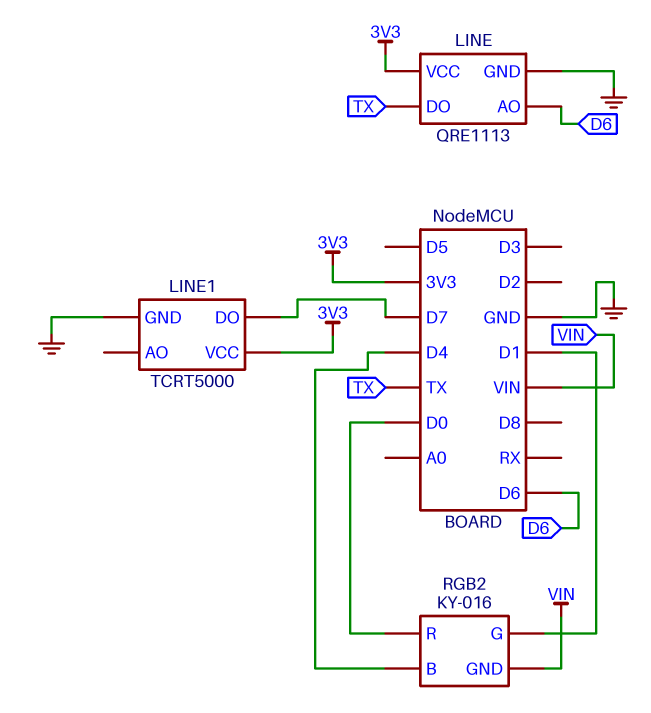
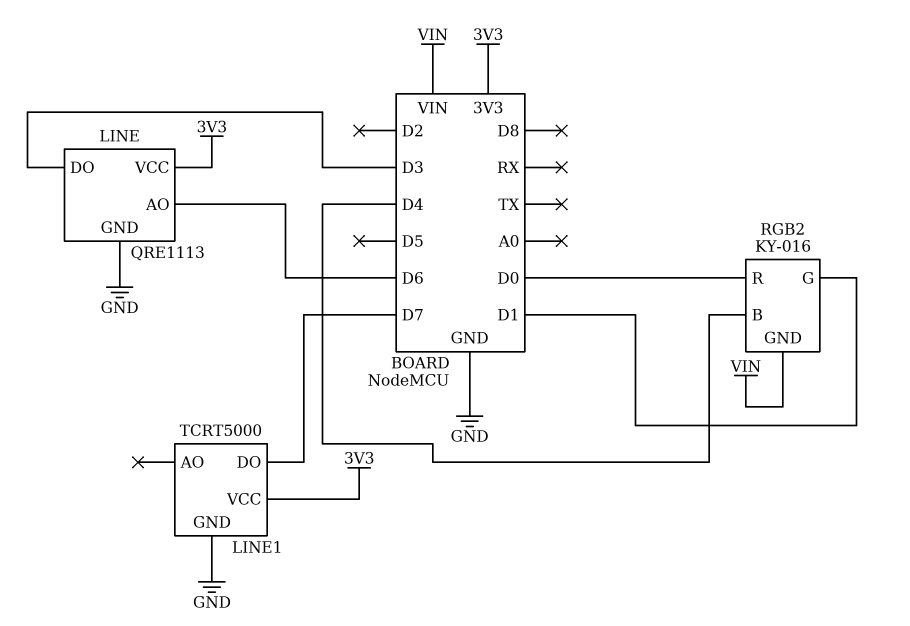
LINE pin DO: TX -> D3

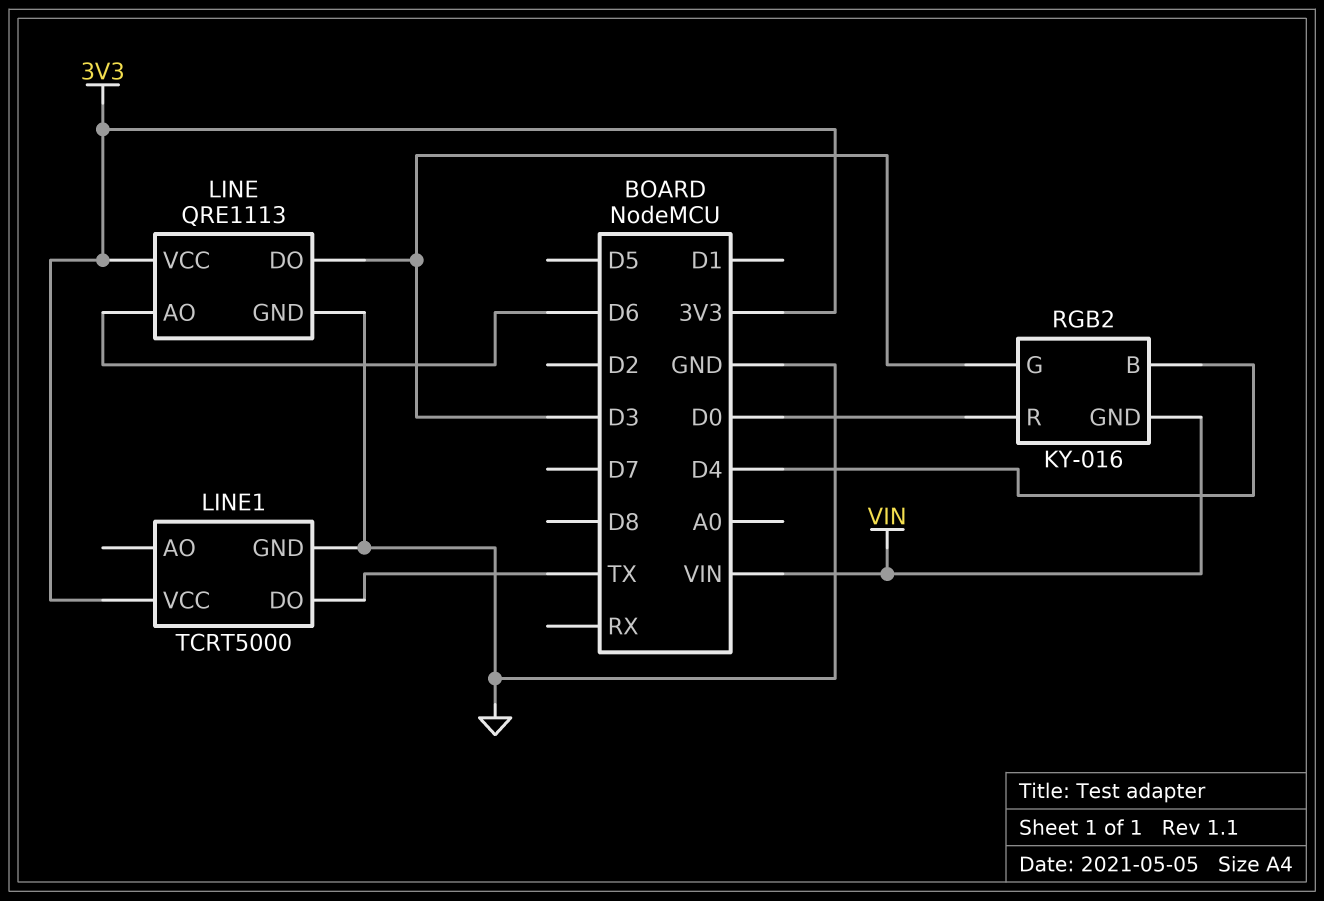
LINE1 pin DO: D7 -> TX
RGB2 pin G: D1 -> D3

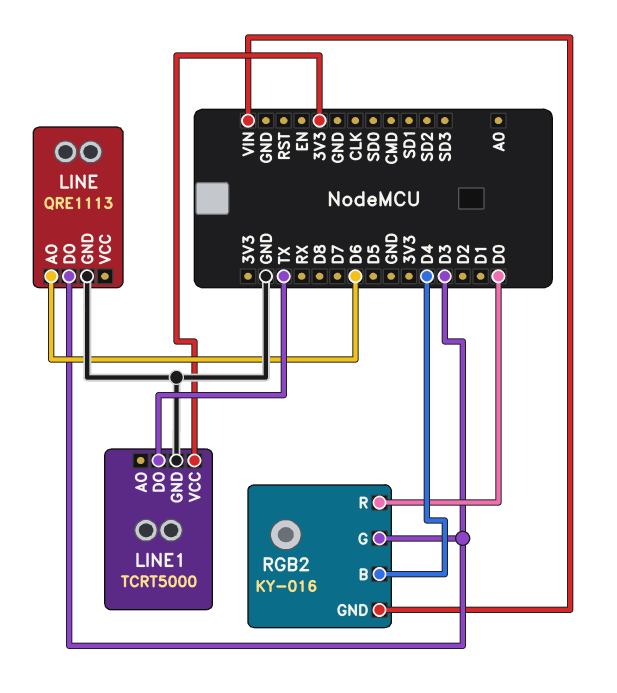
LINE pin VCC: 3V3 -> none

